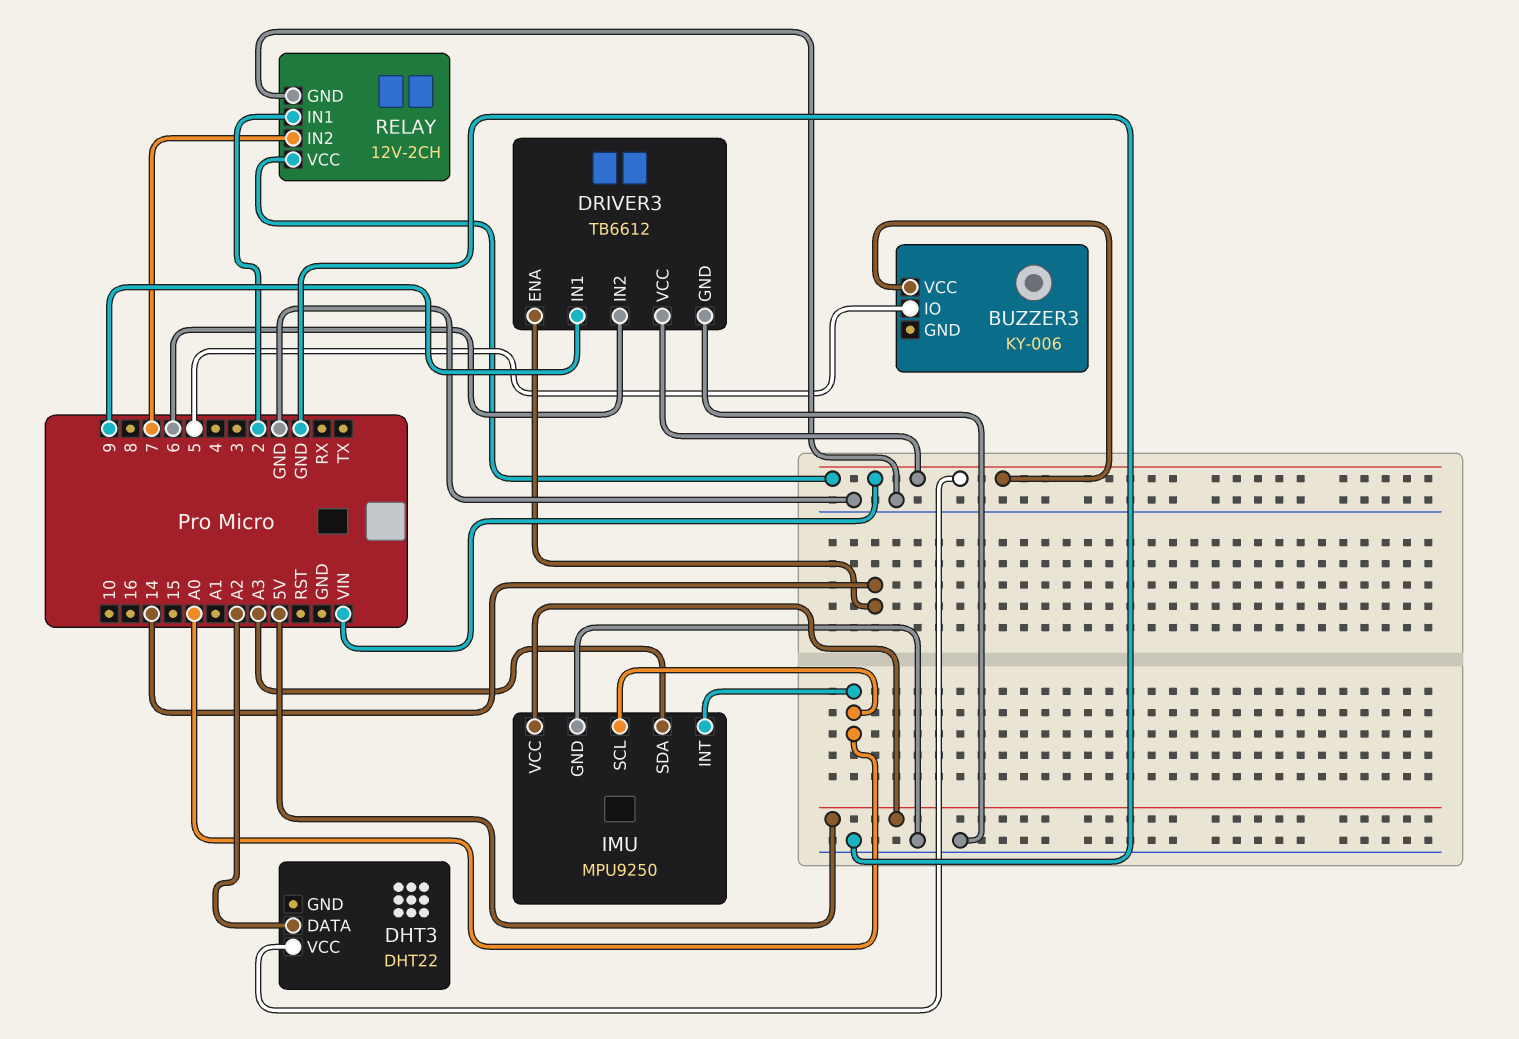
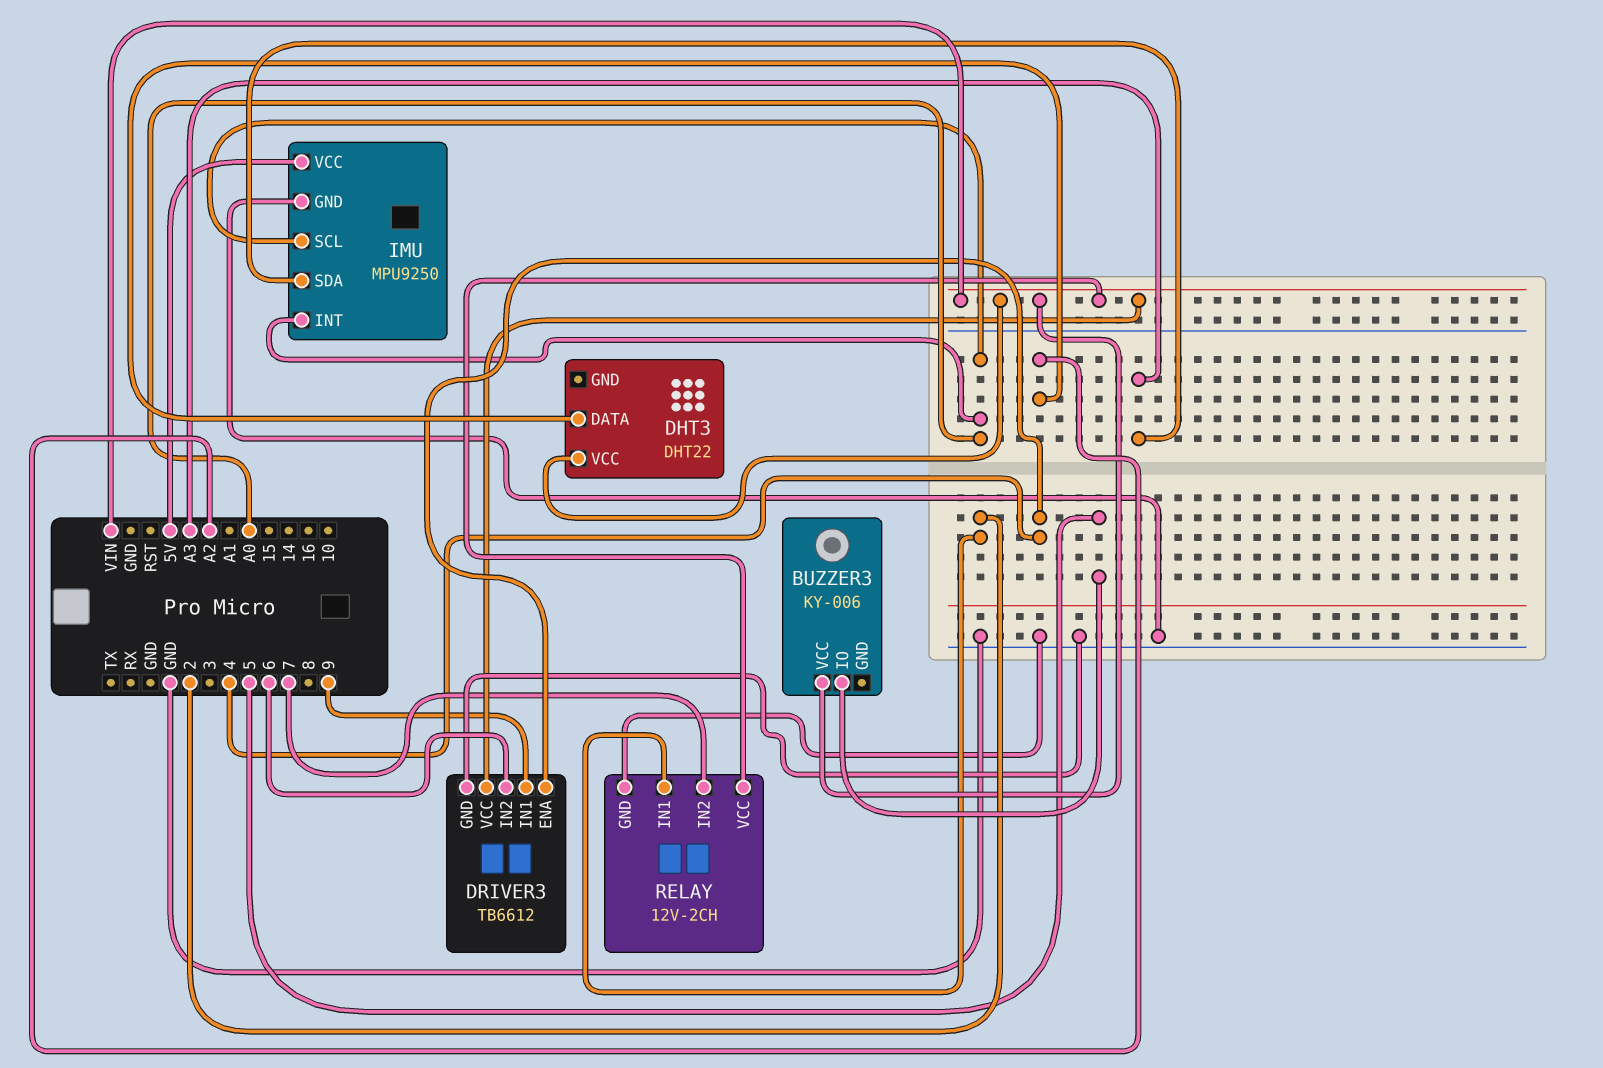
DRIVER3 pin ENA: 14 -> 4

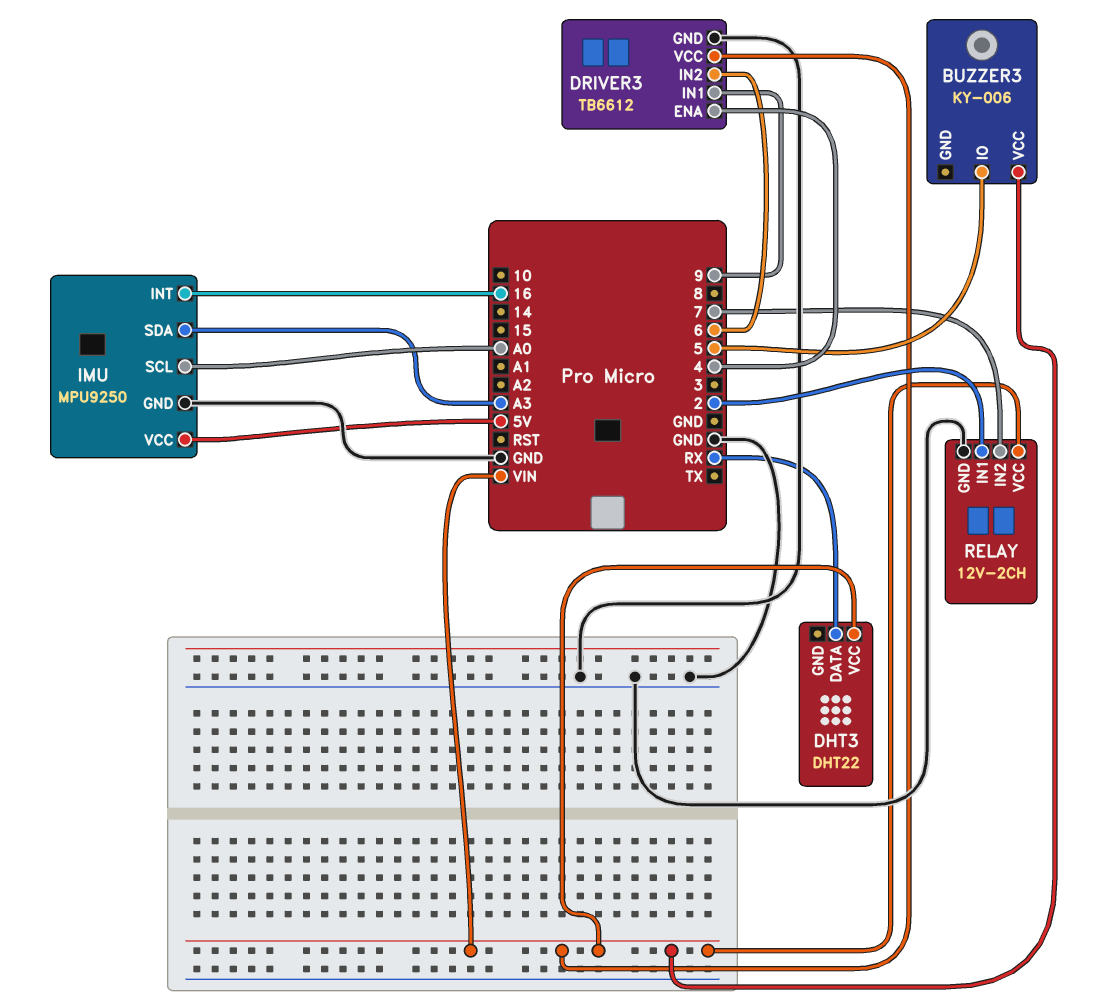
DHT3 pin DATA: A2 -> RX
IMU pin INT: A0 -> 16

